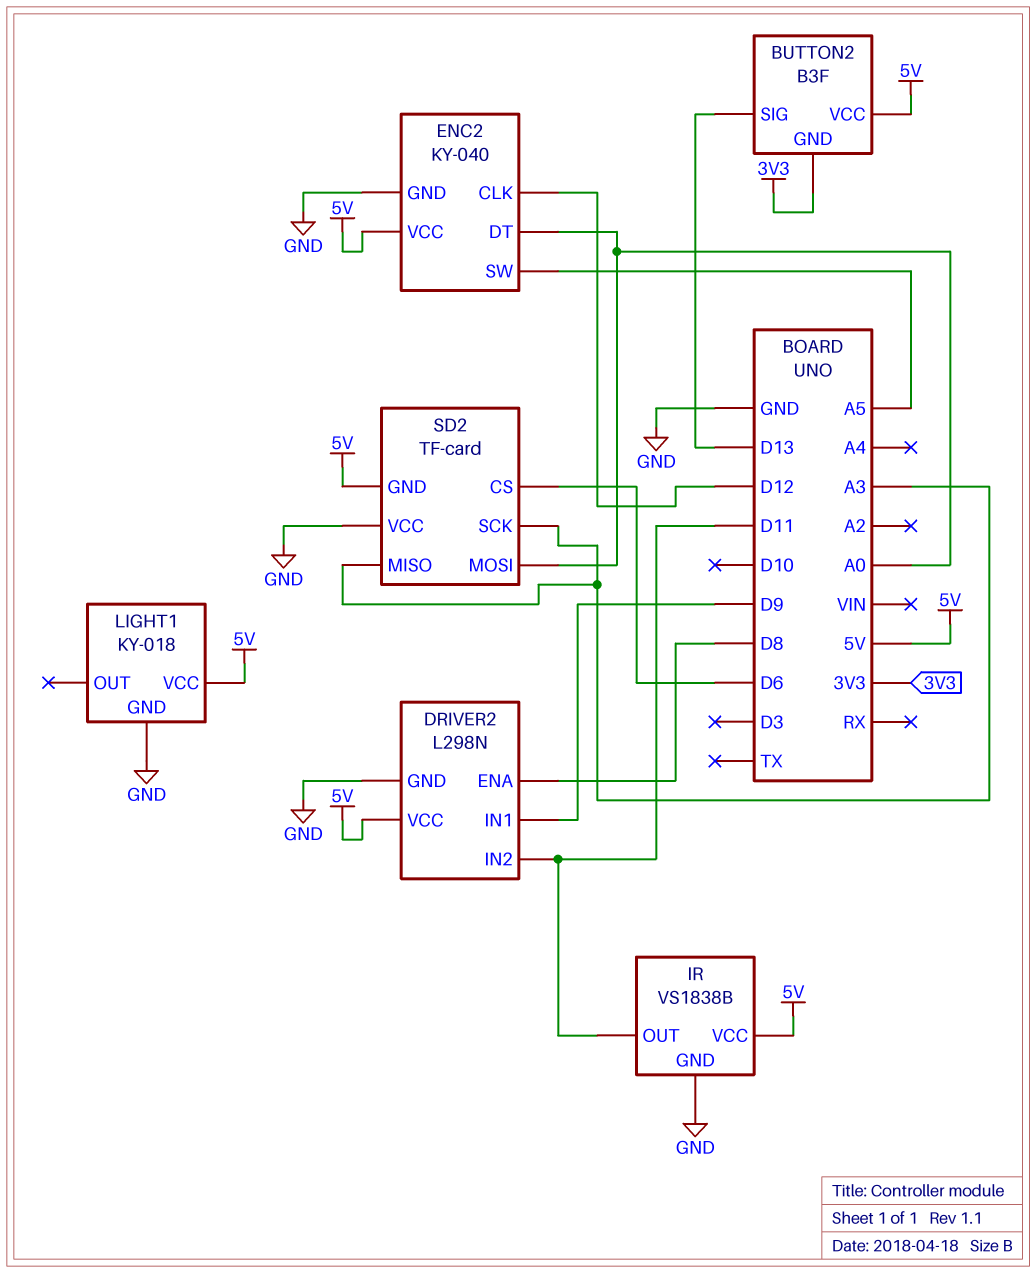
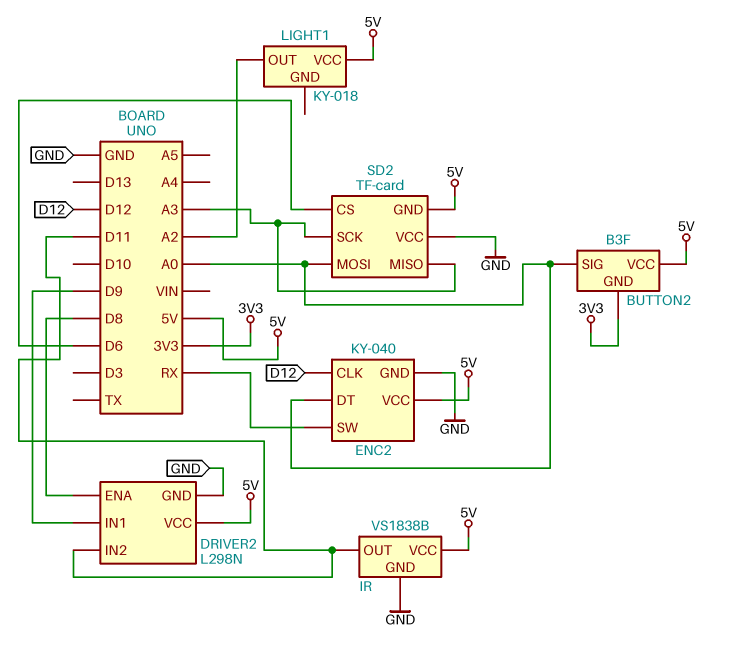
BUTTON2 pin SIG: D13 -> A0
ENC2 pin SW: A5 -> RX
LIGHT1 pin GND: GND -> none
LIGHT1 pin OUT: none -> A2

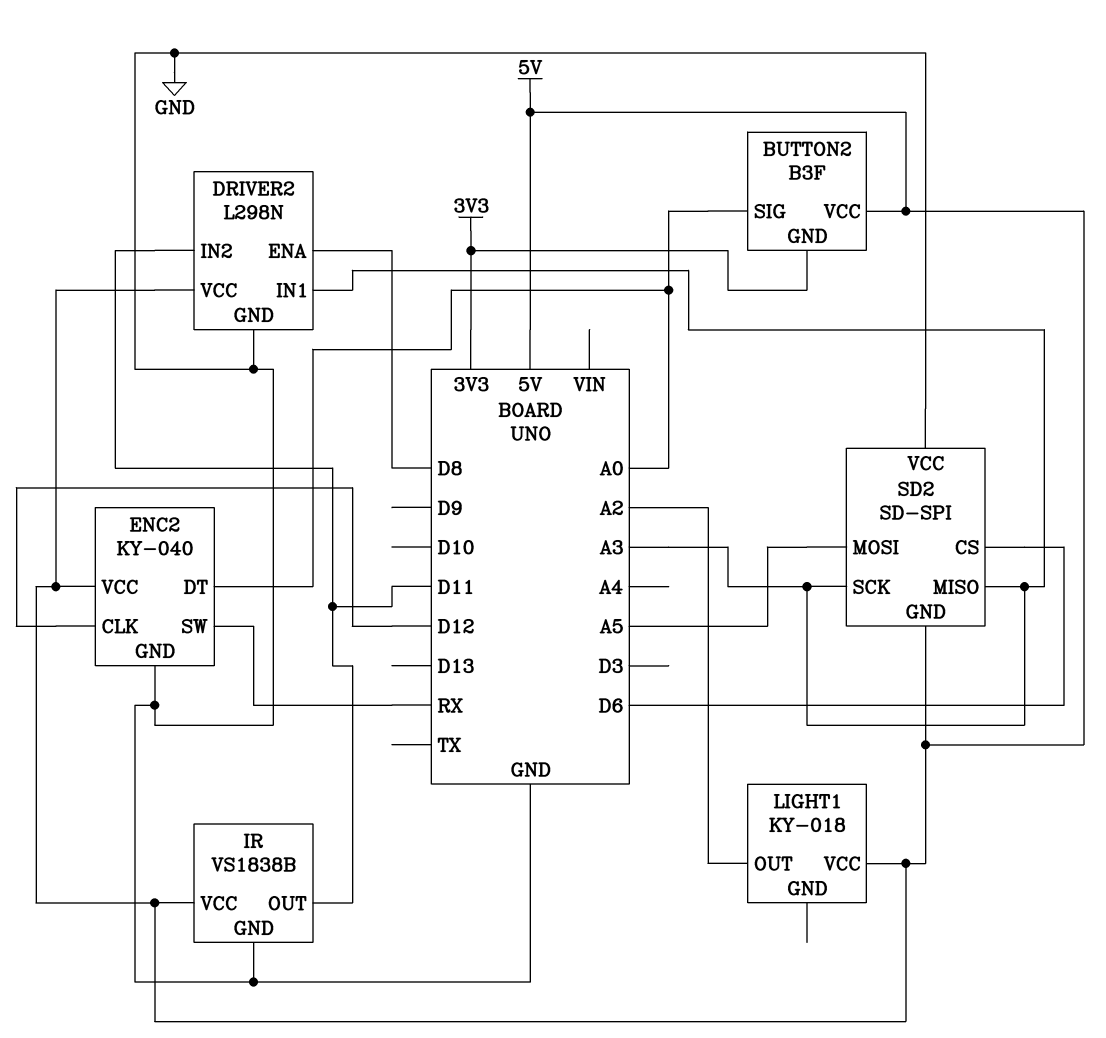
DRIVER2 pin IN1: D9 -> A3
SD2: TF-card -> SD-SPI
SD2 pin MOSI: A0 -> A5

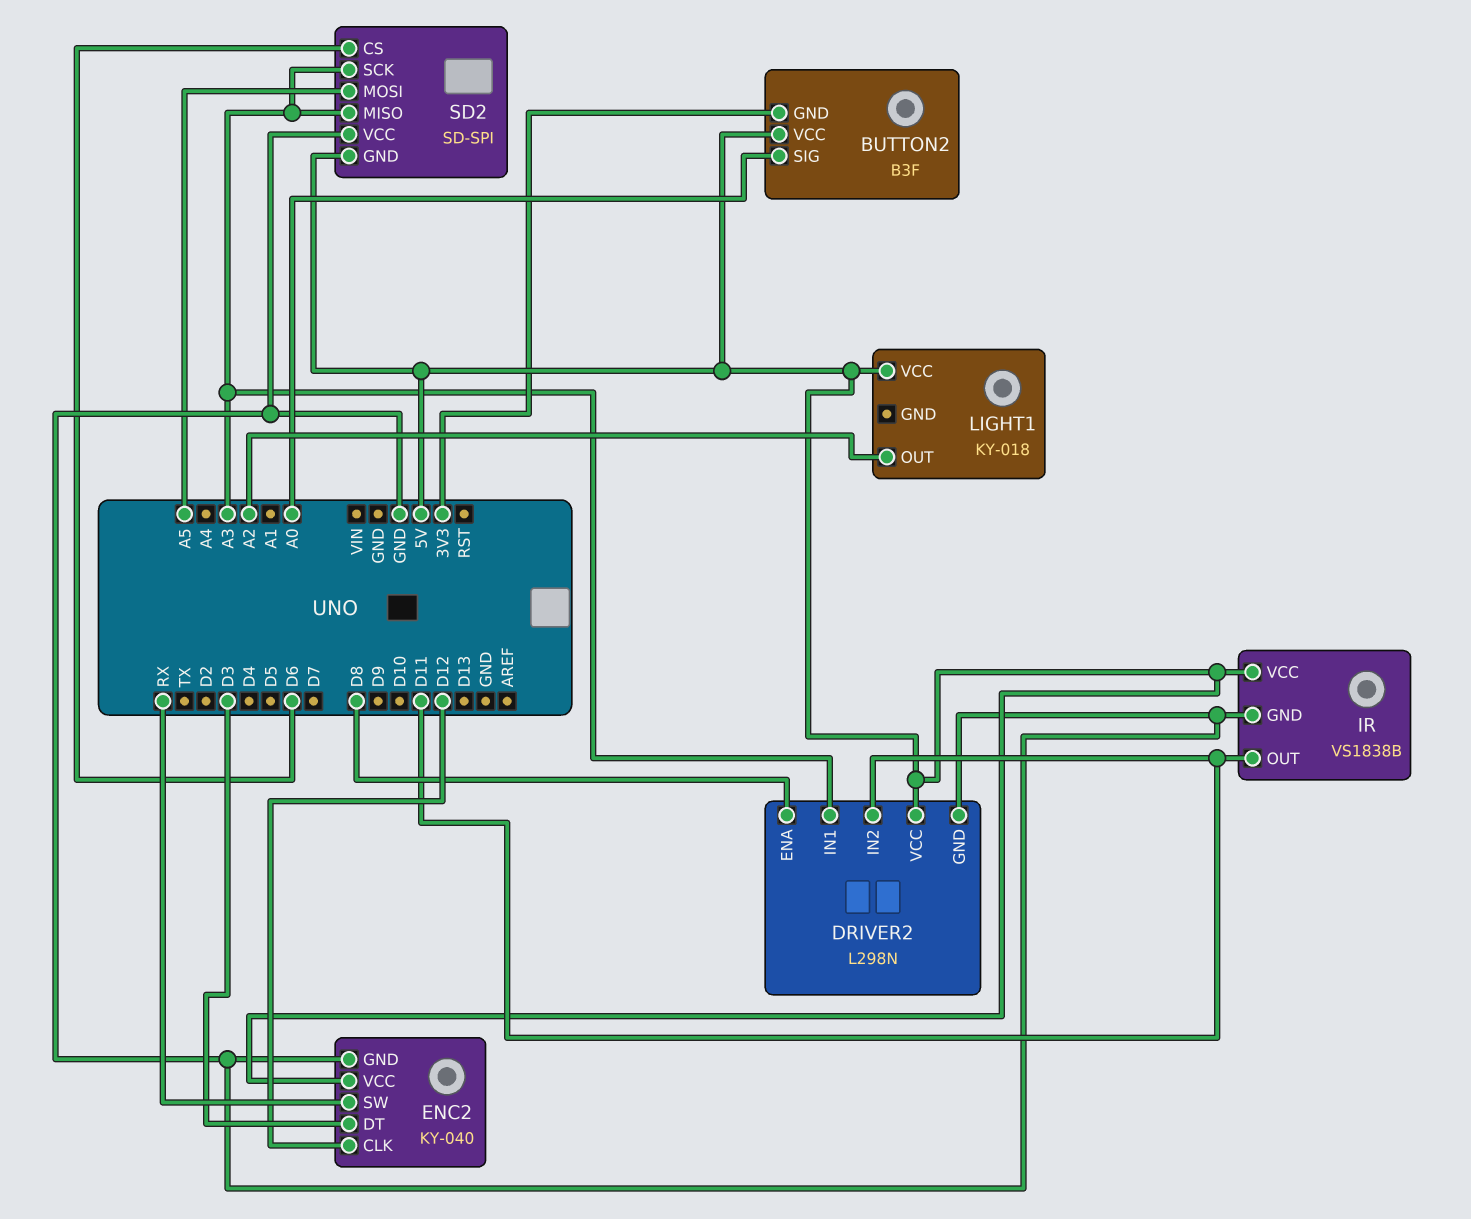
ENC2 pin DT: A0 -> D3

